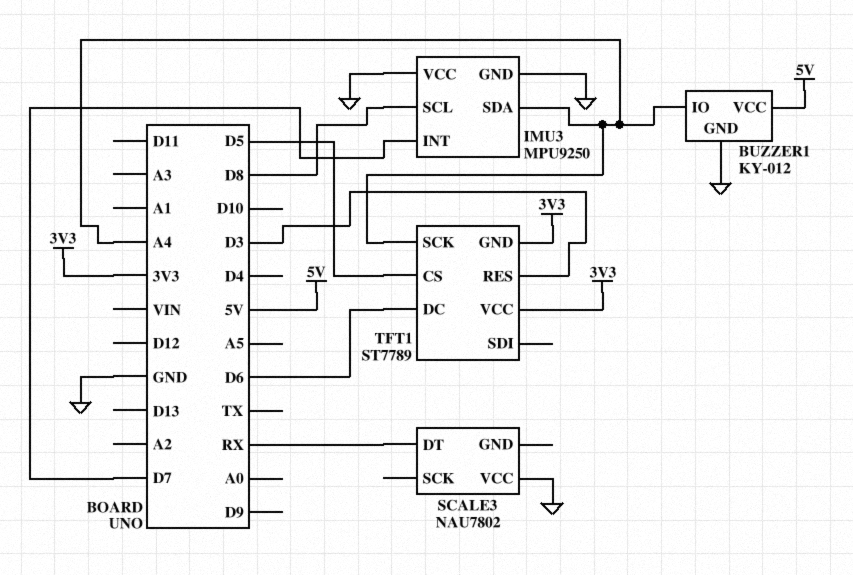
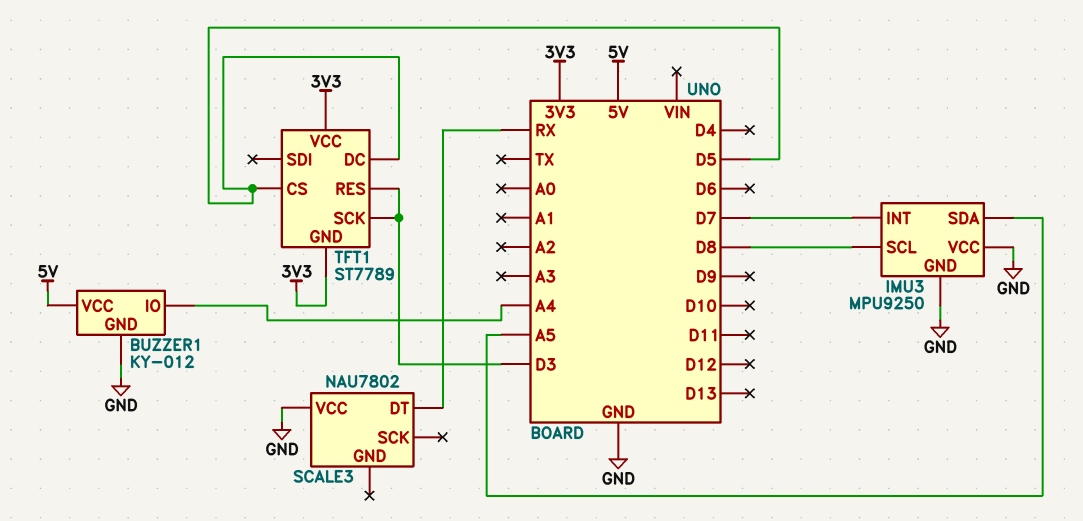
IMU3 pin SDA: A4 -> A5
TFT1 pin DC: D6 -> D5
TFT1 pin SCK: A4 -> D3

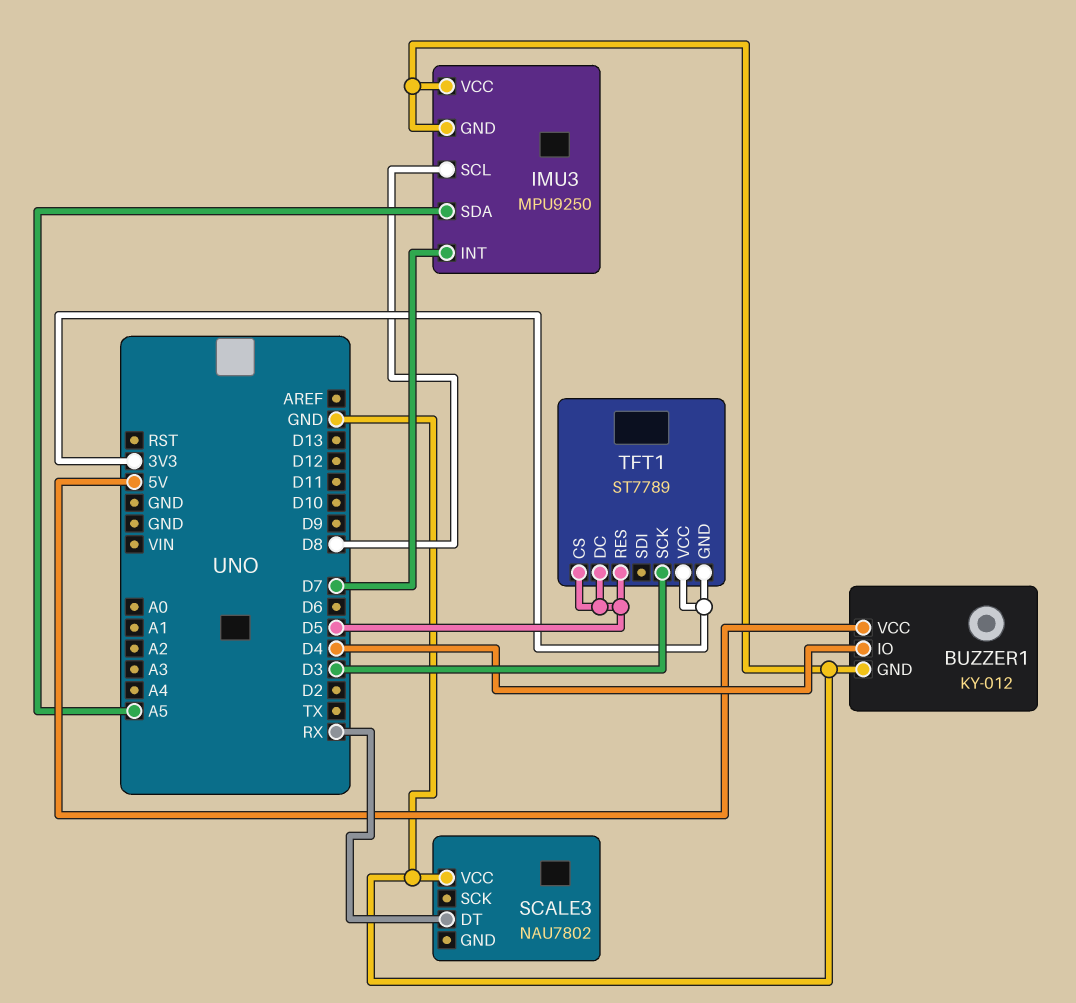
BUZZER1 pin IO: A4 -> D4
TFT1 pin RES: D3 -> D5

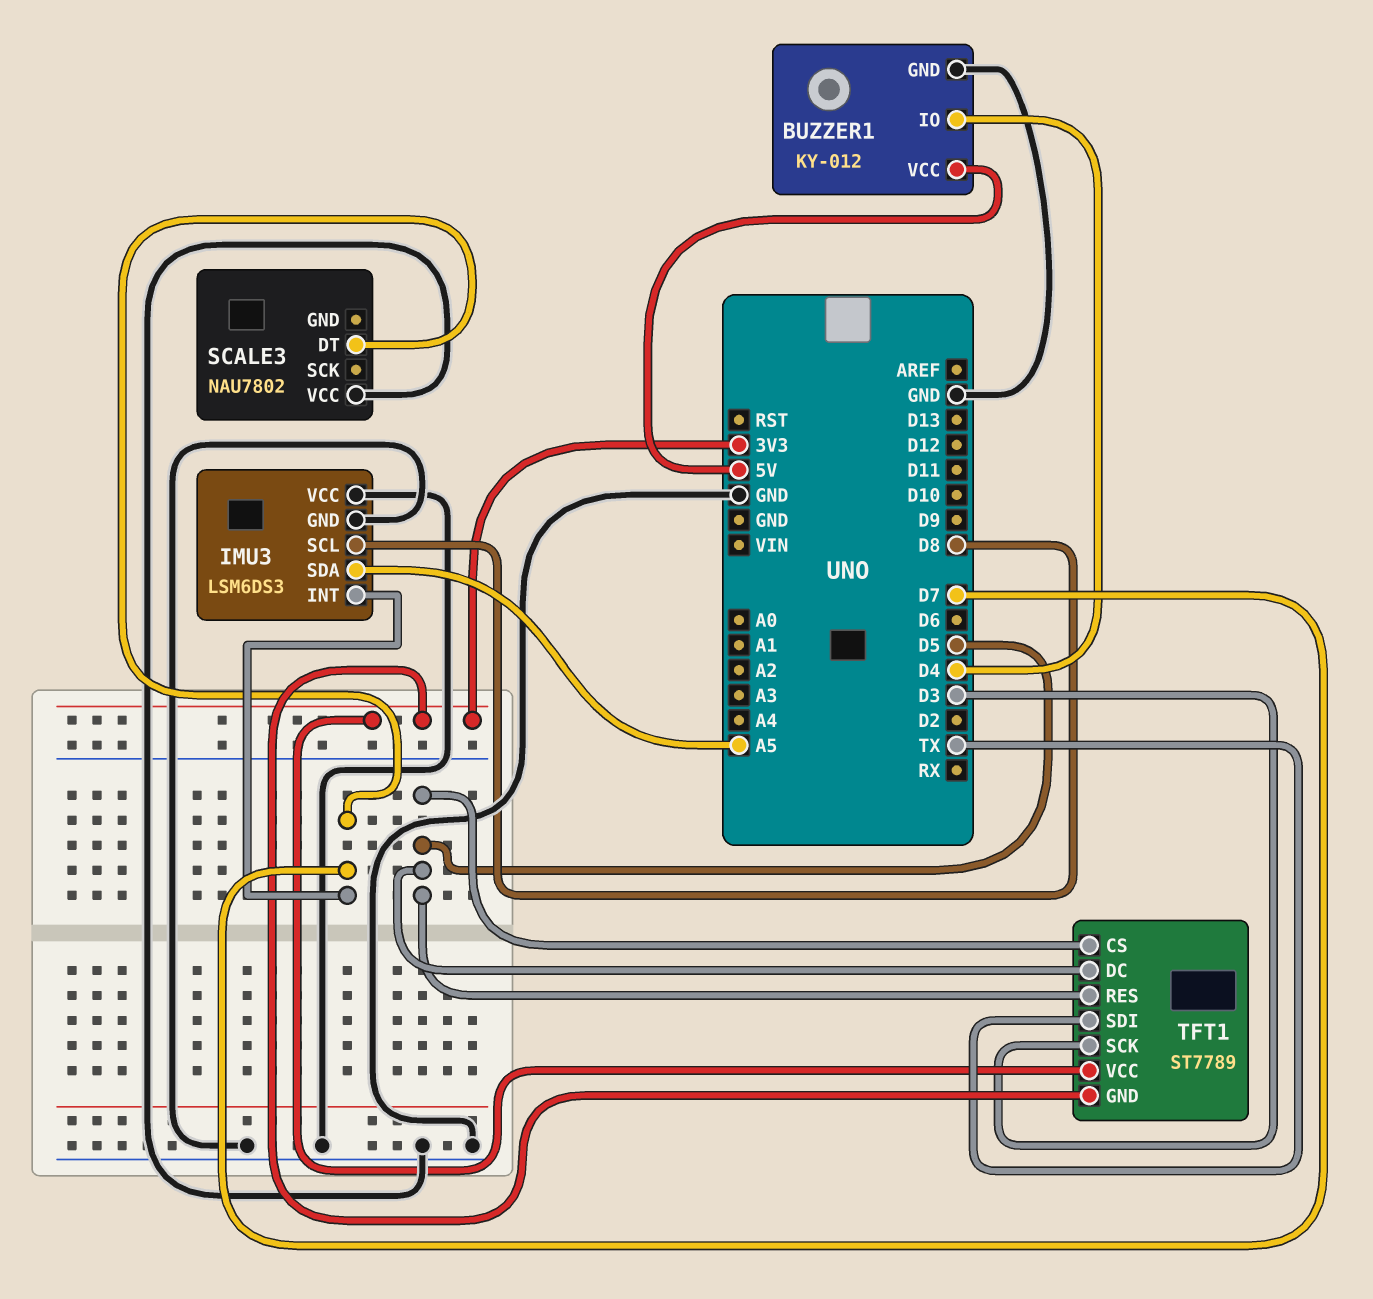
IMU3: MPU9250 -> LSM6DS3
SCALE3 pin DT: RX -> D7
TFT1 pin SDI: none -> TX

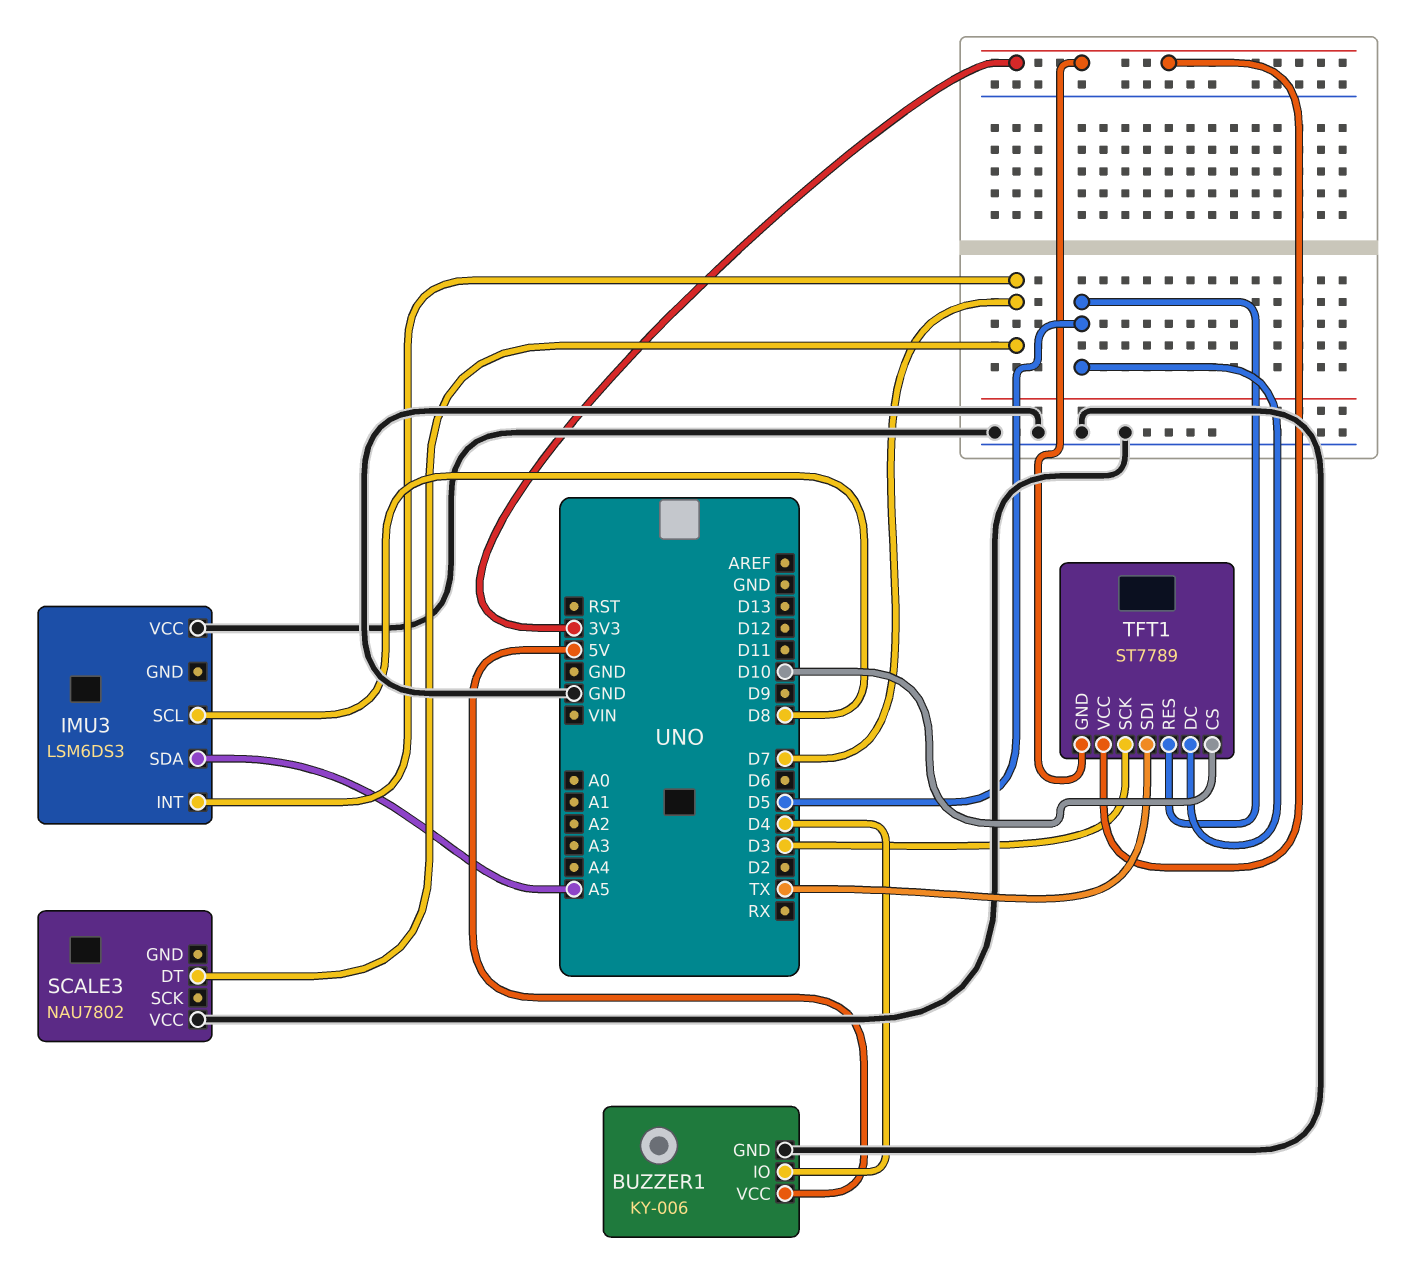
BUZZER1: KY-012 -> KY-006
IMU3 pin GND: GND -> none
TFT1 pin CS: D5 -> D10

